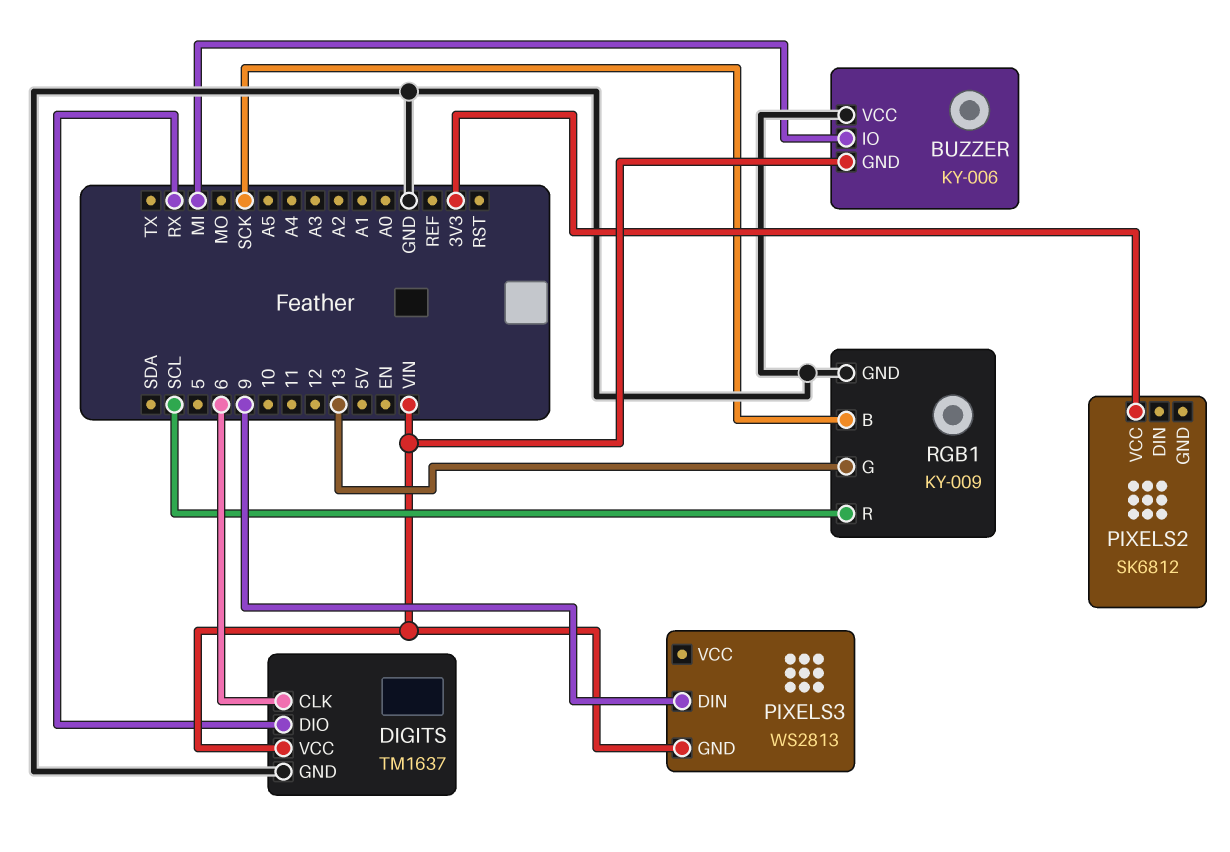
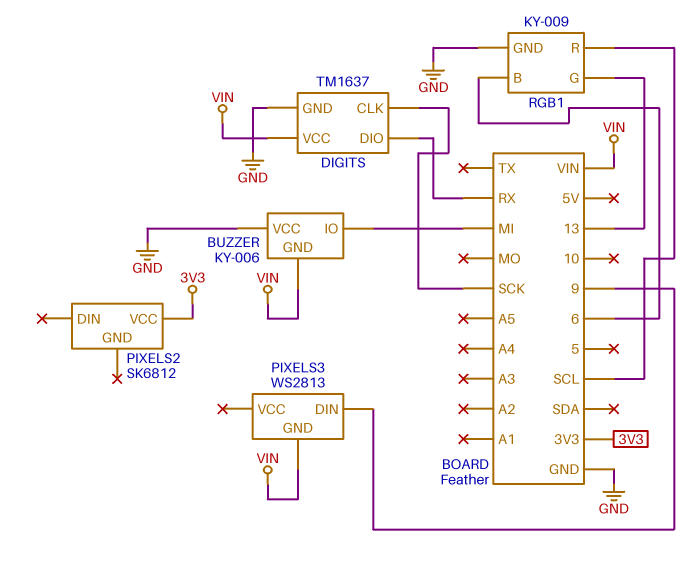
DIGITS pin CLK: 6 -> SCK
RGB1 pin B: SCK -> 6

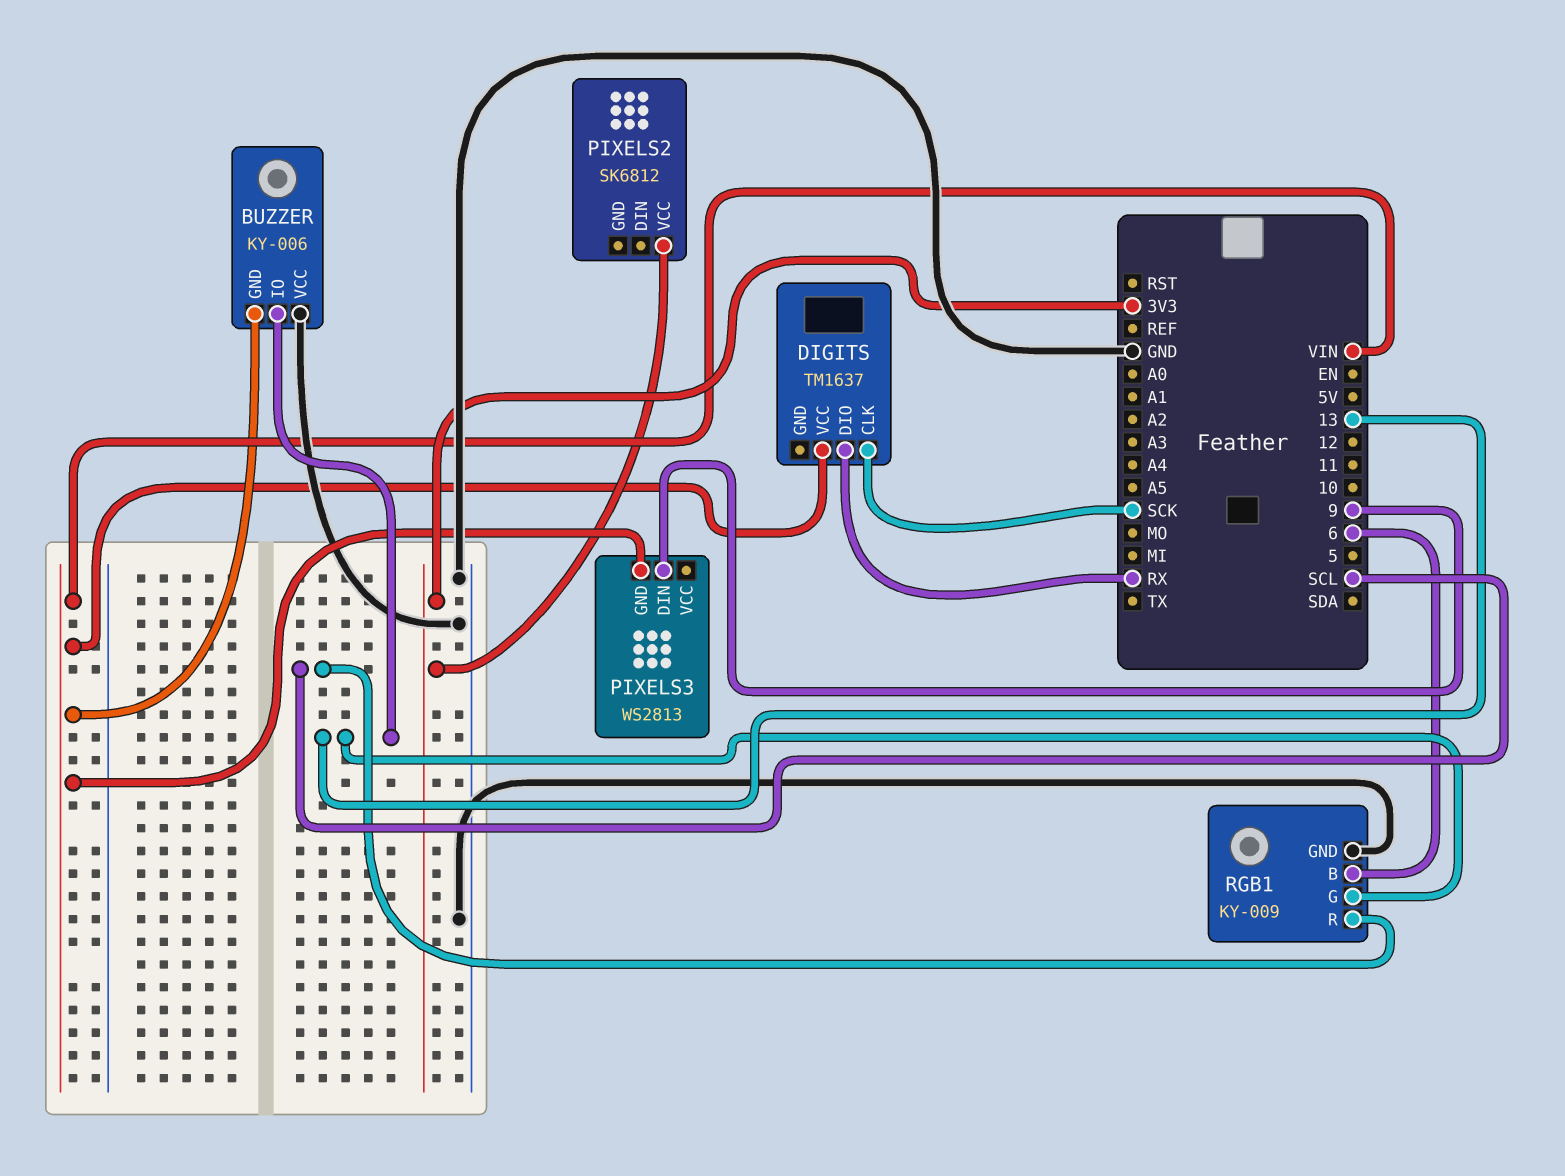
BUZZER pin IO: MI -> 13
DIGITS pin GND: GND -> none

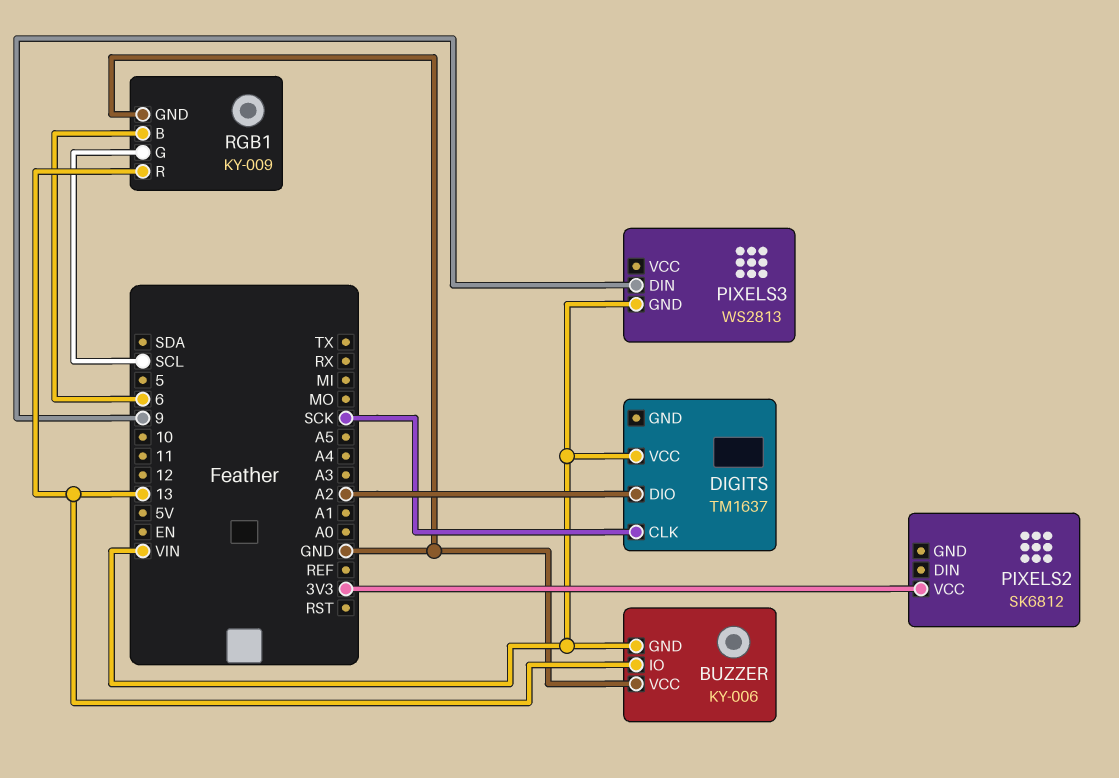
DIGITS pin DIO: RX -> A2
RGB1 pin G: 13 -> SCL
RGB1 pin R: SCL -> 13

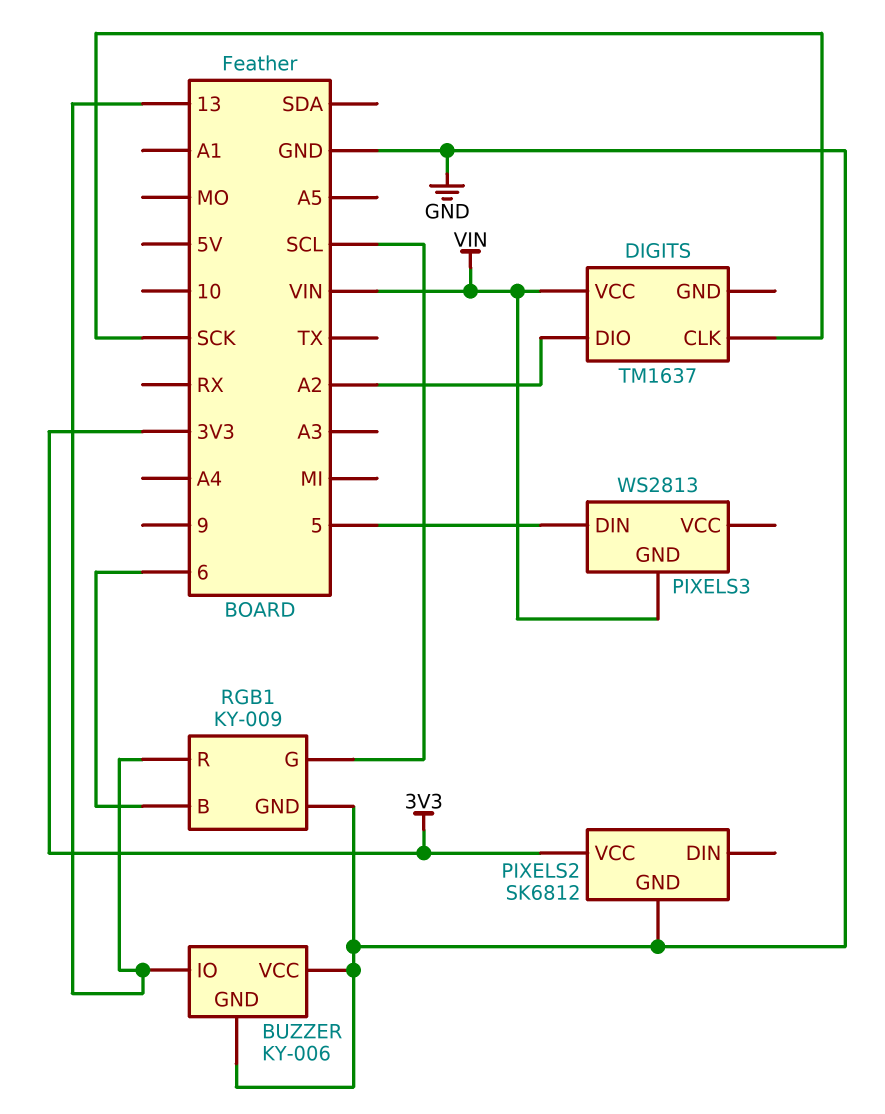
BUZZER pin GND: VIN -> GND
PIXELS2 pin GND: none -> GND
PIXELS3 pin DIN: 9 -> 5

